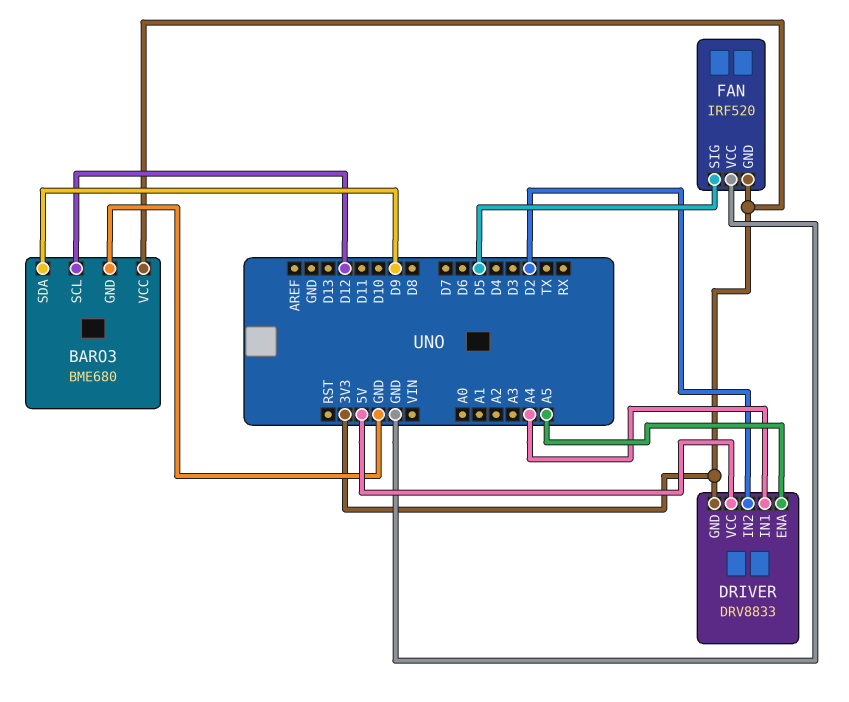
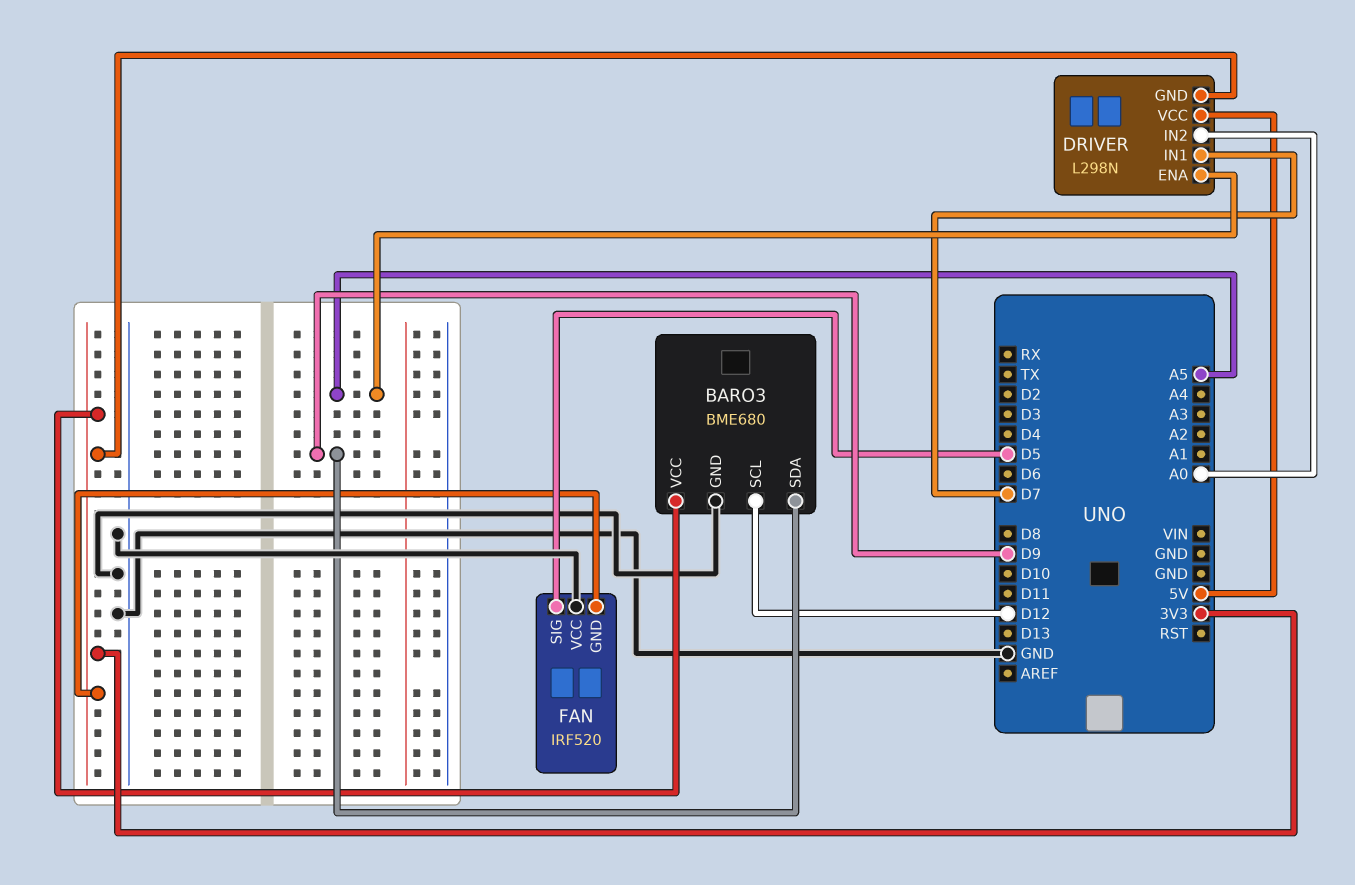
DRIVER: DRV8833 -> L298N
DRIVER pin IN1: A4 -> D7
DRIVER pin IN2: D2 -> A0

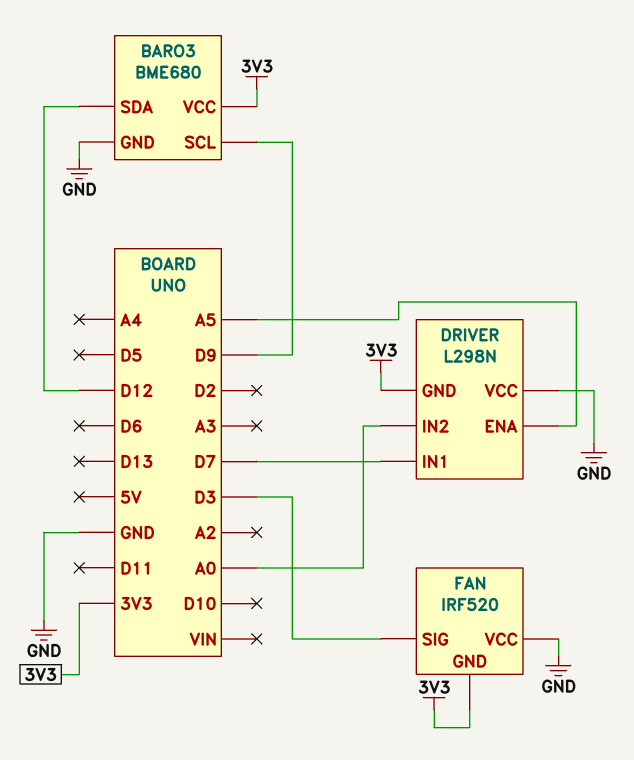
BARO3 pin SCL: D12 -> D9
BARO3 pin SDA: D9 -> D12
DRIVER pin VCC: 5V -> GND
FAN pin SIG: D5 -> D3

